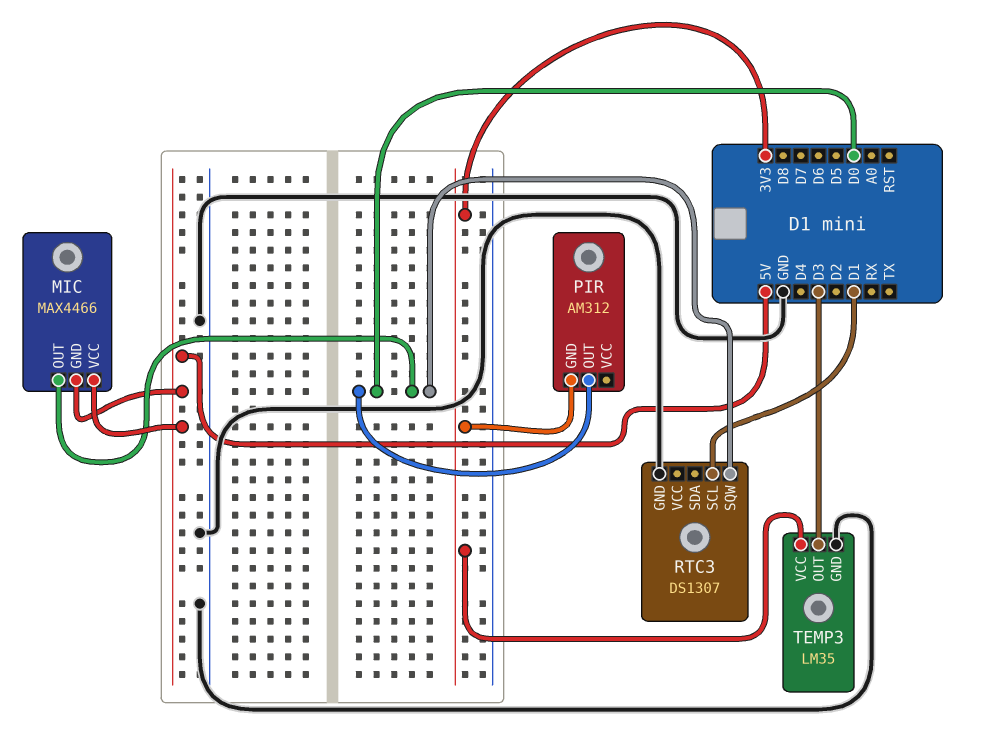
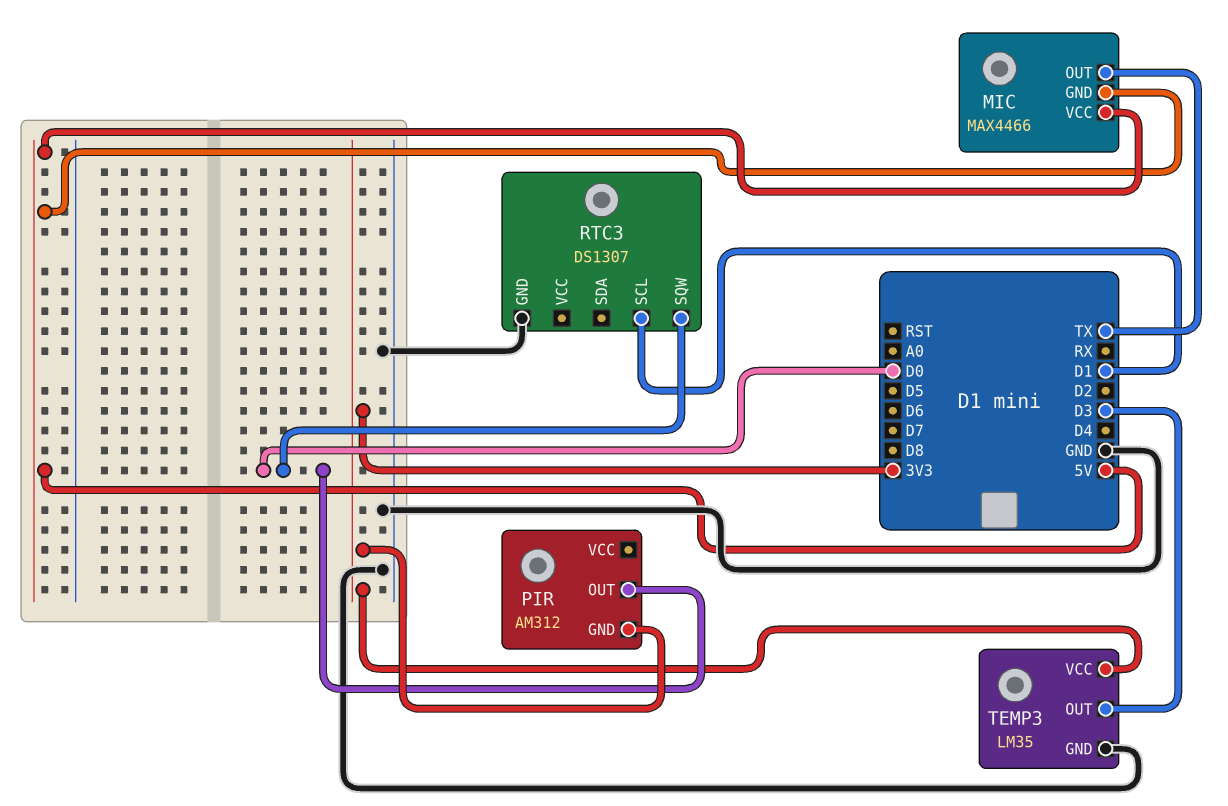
MIC pin OUT: D0 -> TX

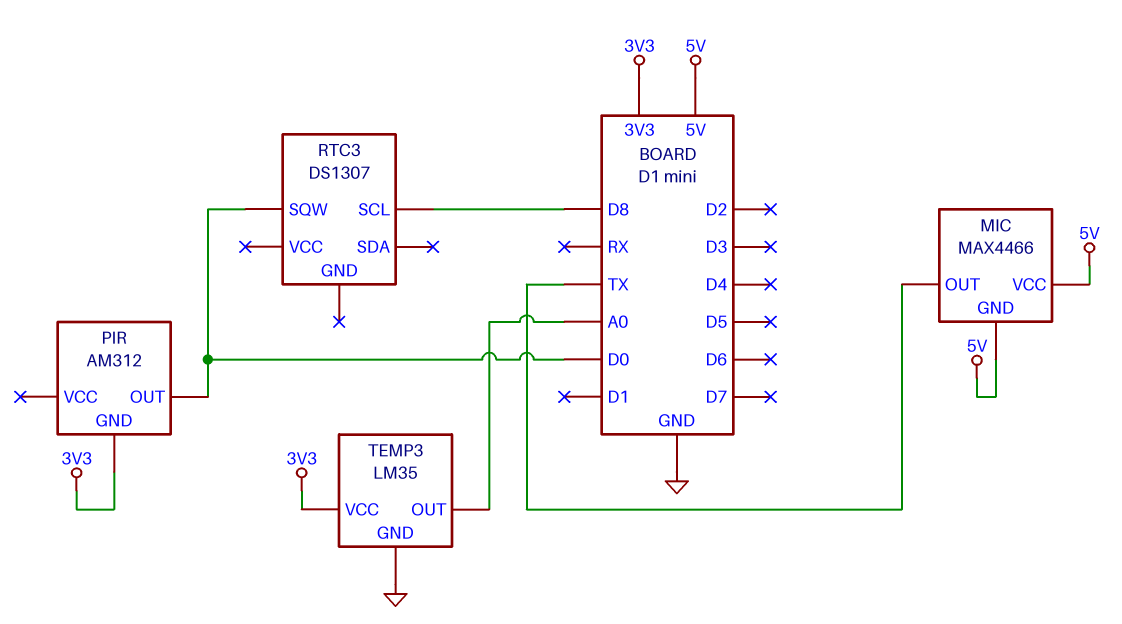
RTC3 pin GND: GND -> none
RTC3 pin SCL: D1 -> D8
TEMP3 pin OUT: D3 -> A0

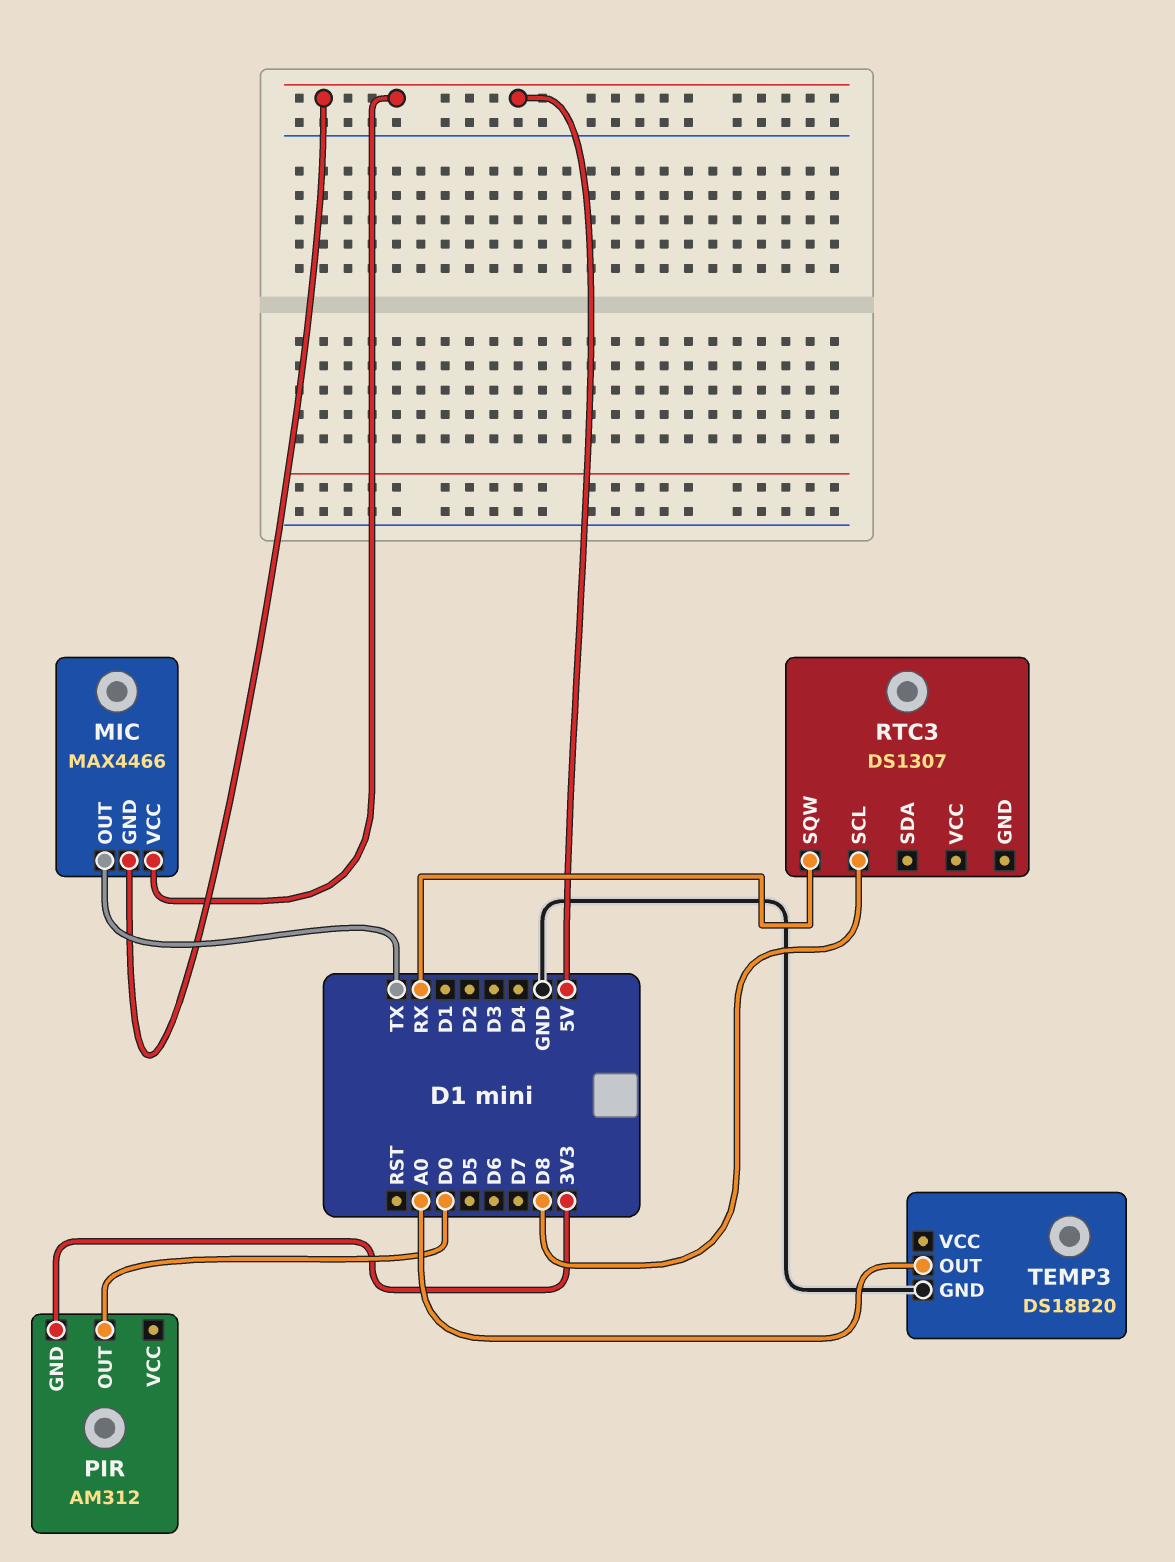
RTC3 pin SQW: D0 -> RX
TEMP3: LM35 -> DS18B20
TEMP3 pin VCC: 3V3 -> none

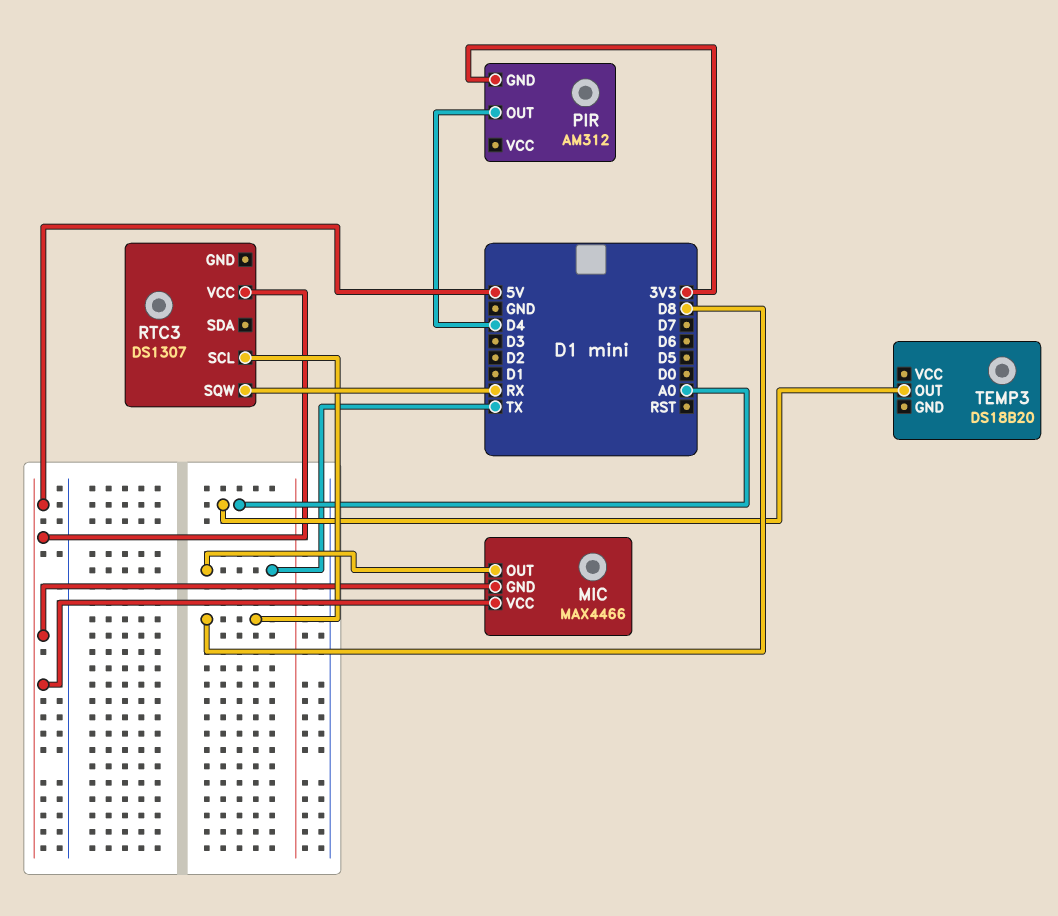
PIR pin OUT: D0 -> D4
RTC3 pin VCC: none -> 5V
TEMP3 pin GND: GND -> none

